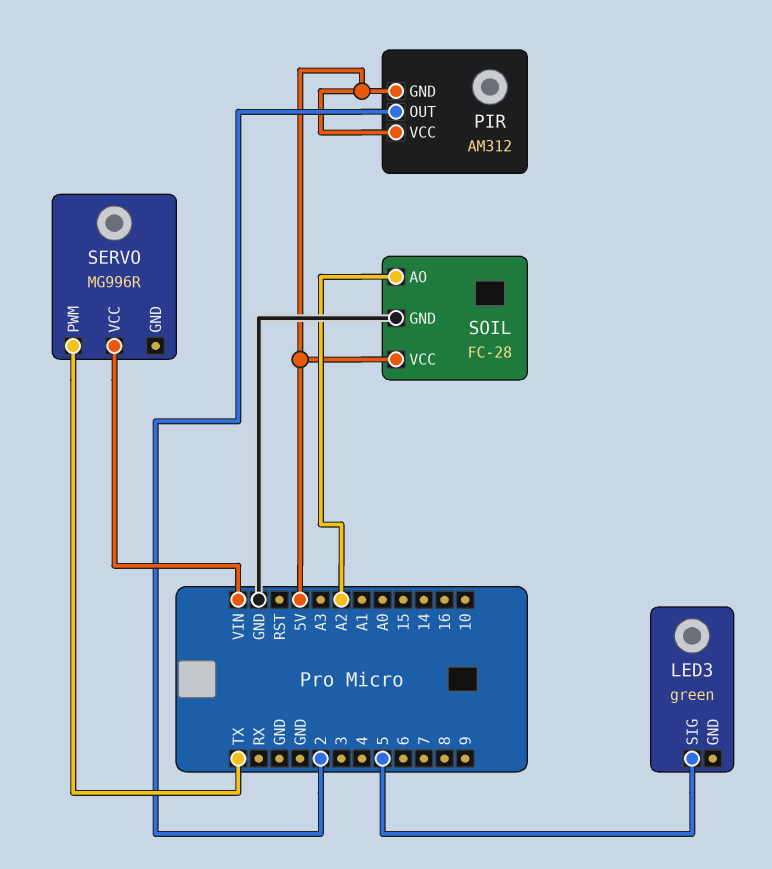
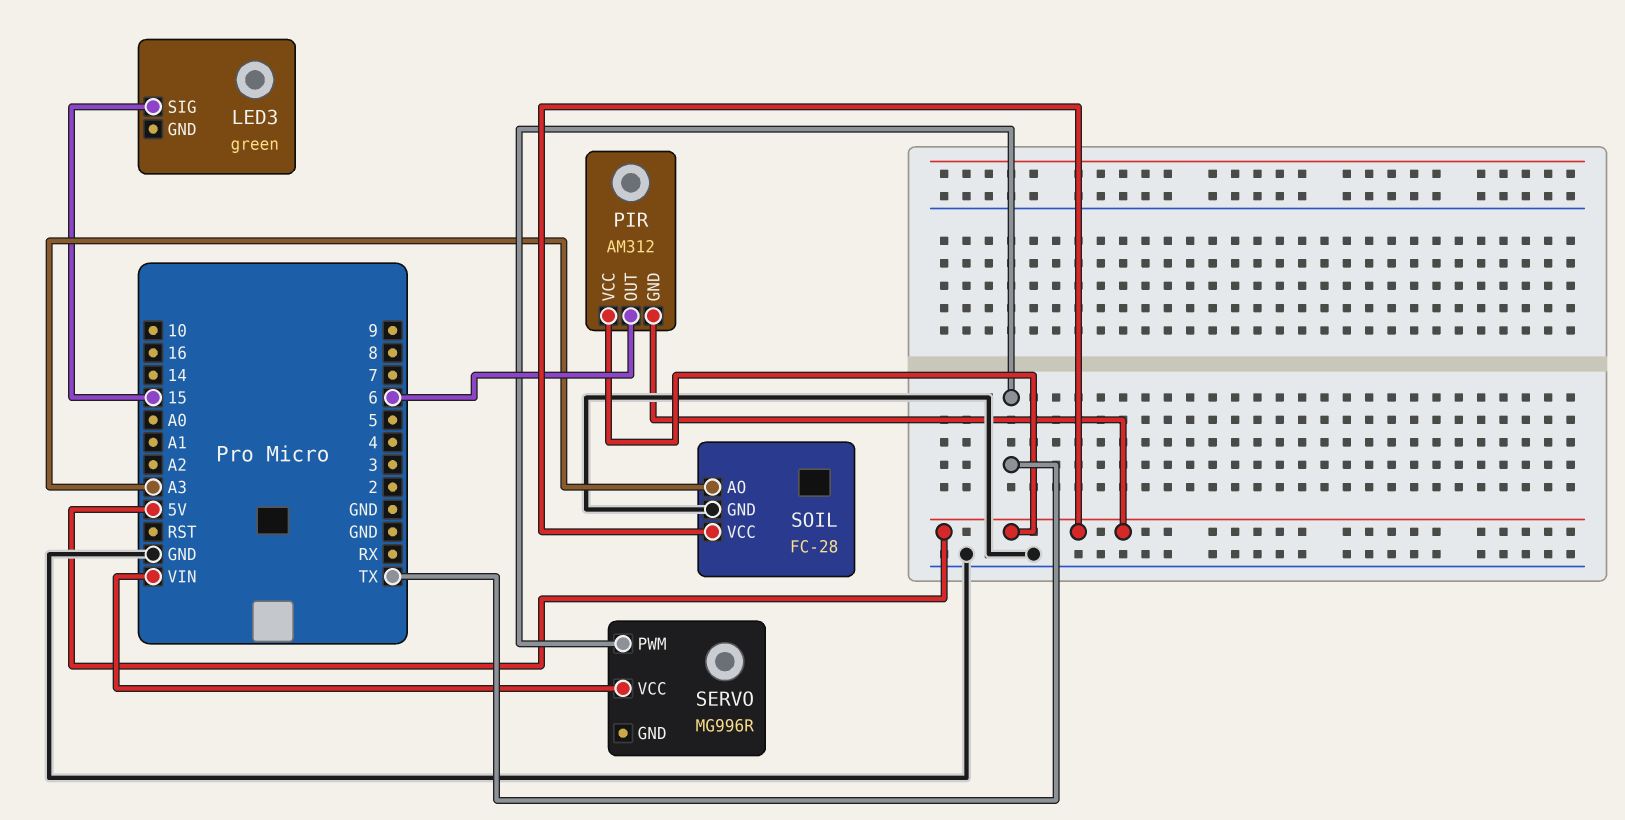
LED3 pin SIG: 5 -> 15
PIR pin OUT: 2 -> 6
SOIL pin AO: A2 -> A3

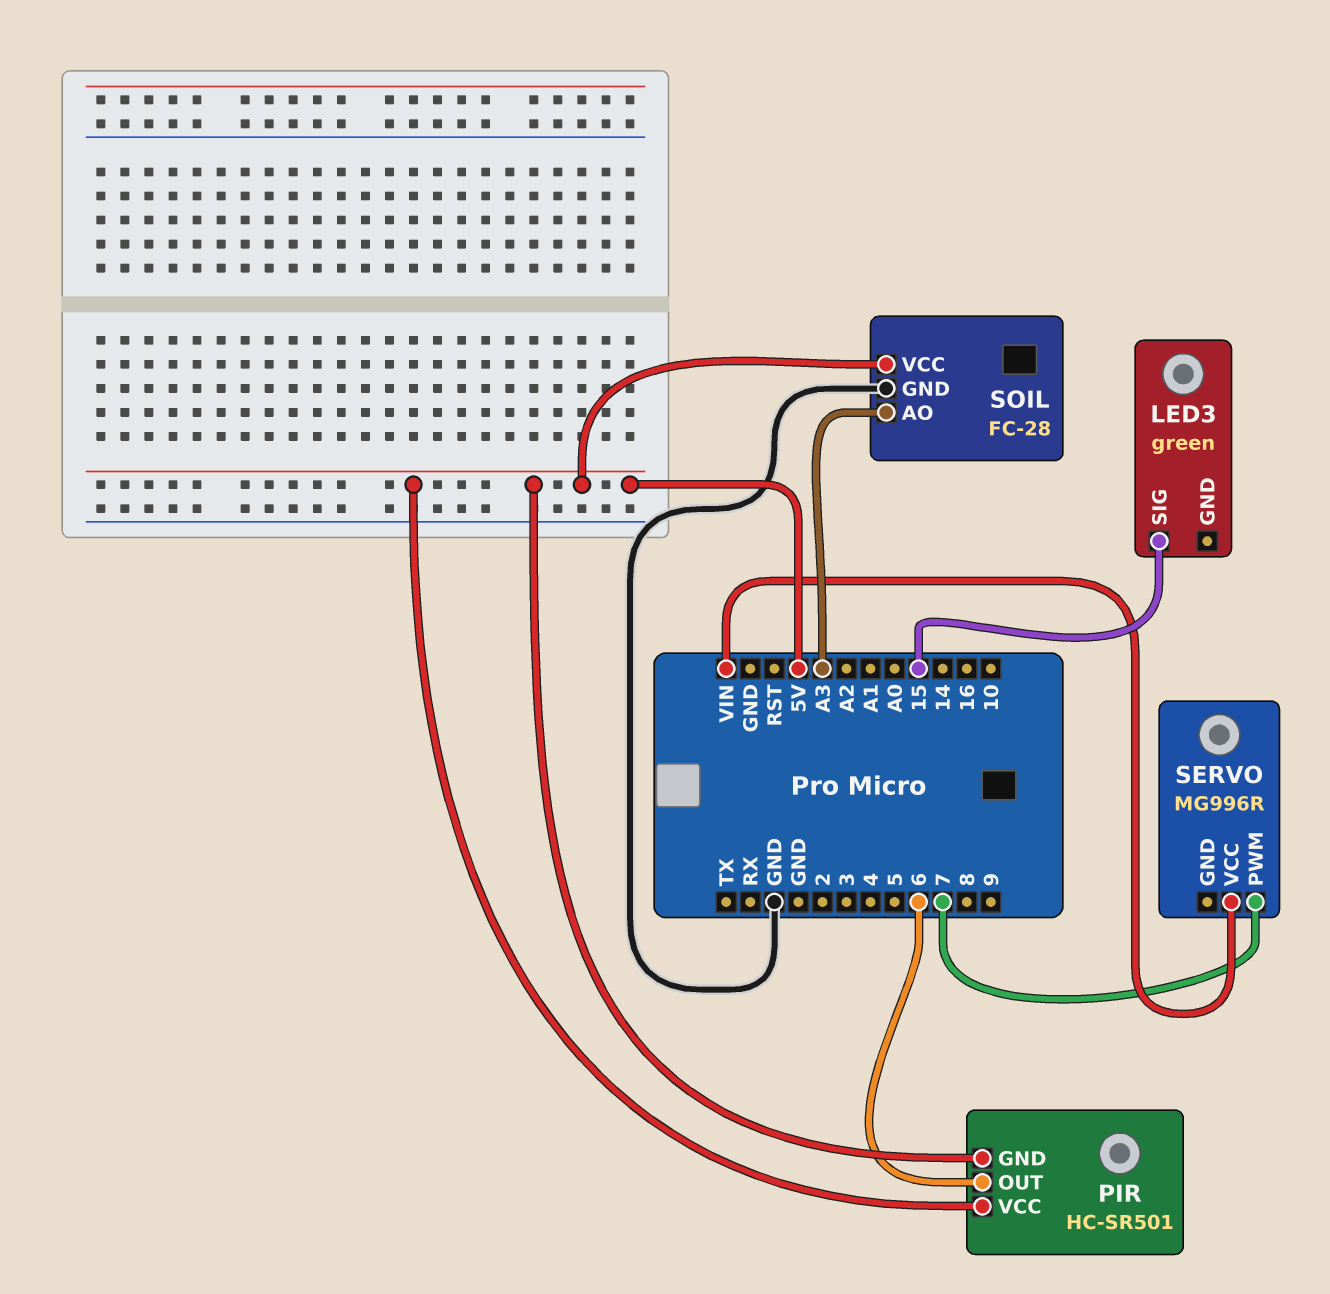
PIR: AM312 -> HC-SR501
SERVO pin PWM: TX -> 7

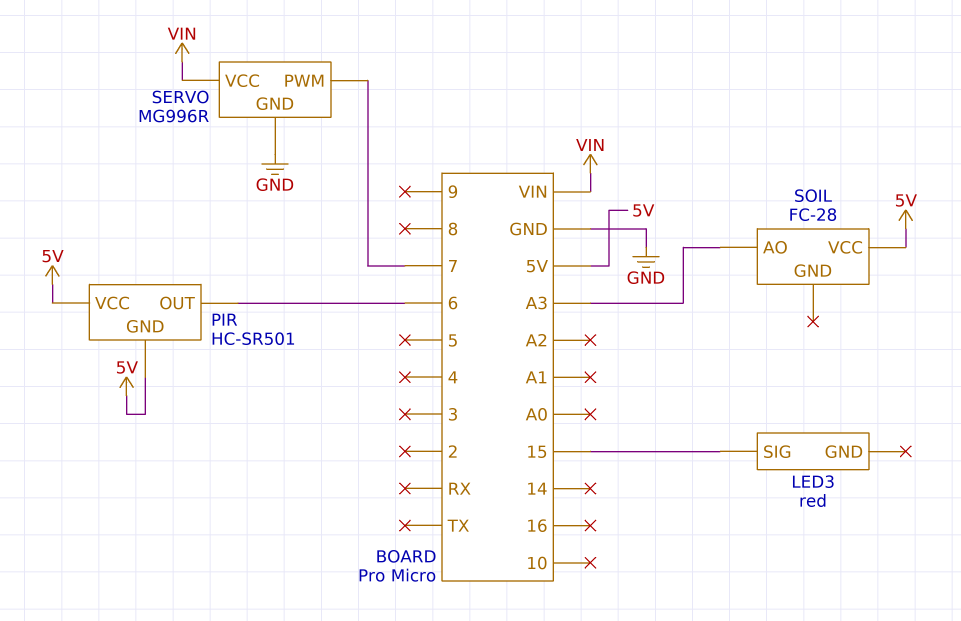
LED3: green -> red
SERVO pin GND: none -> GND
SOIL pin GND: GND -> none

